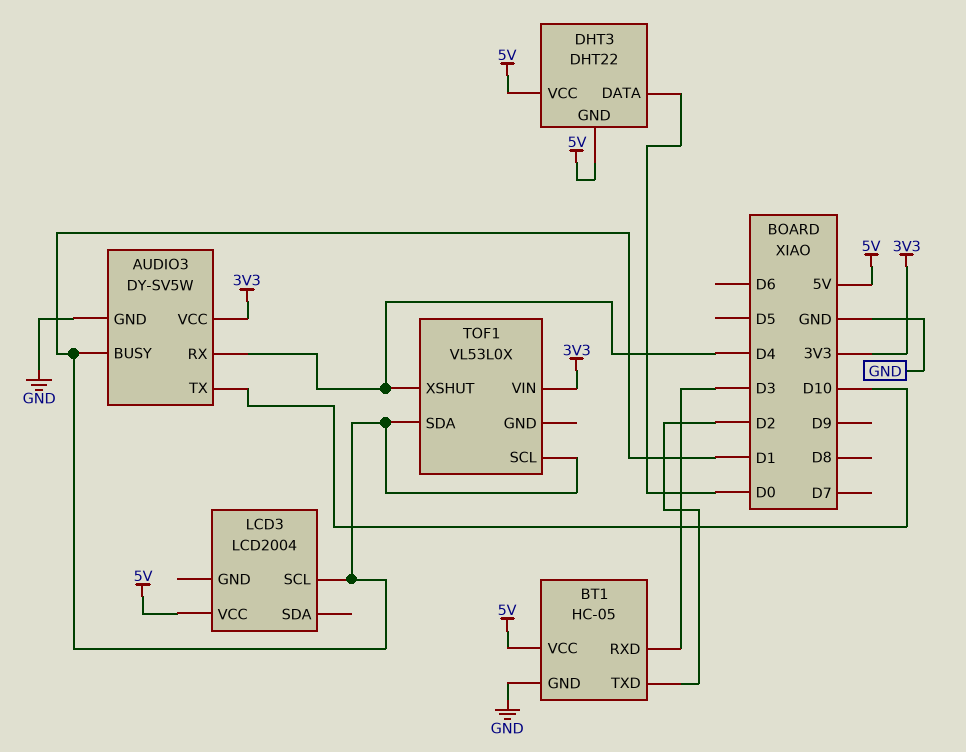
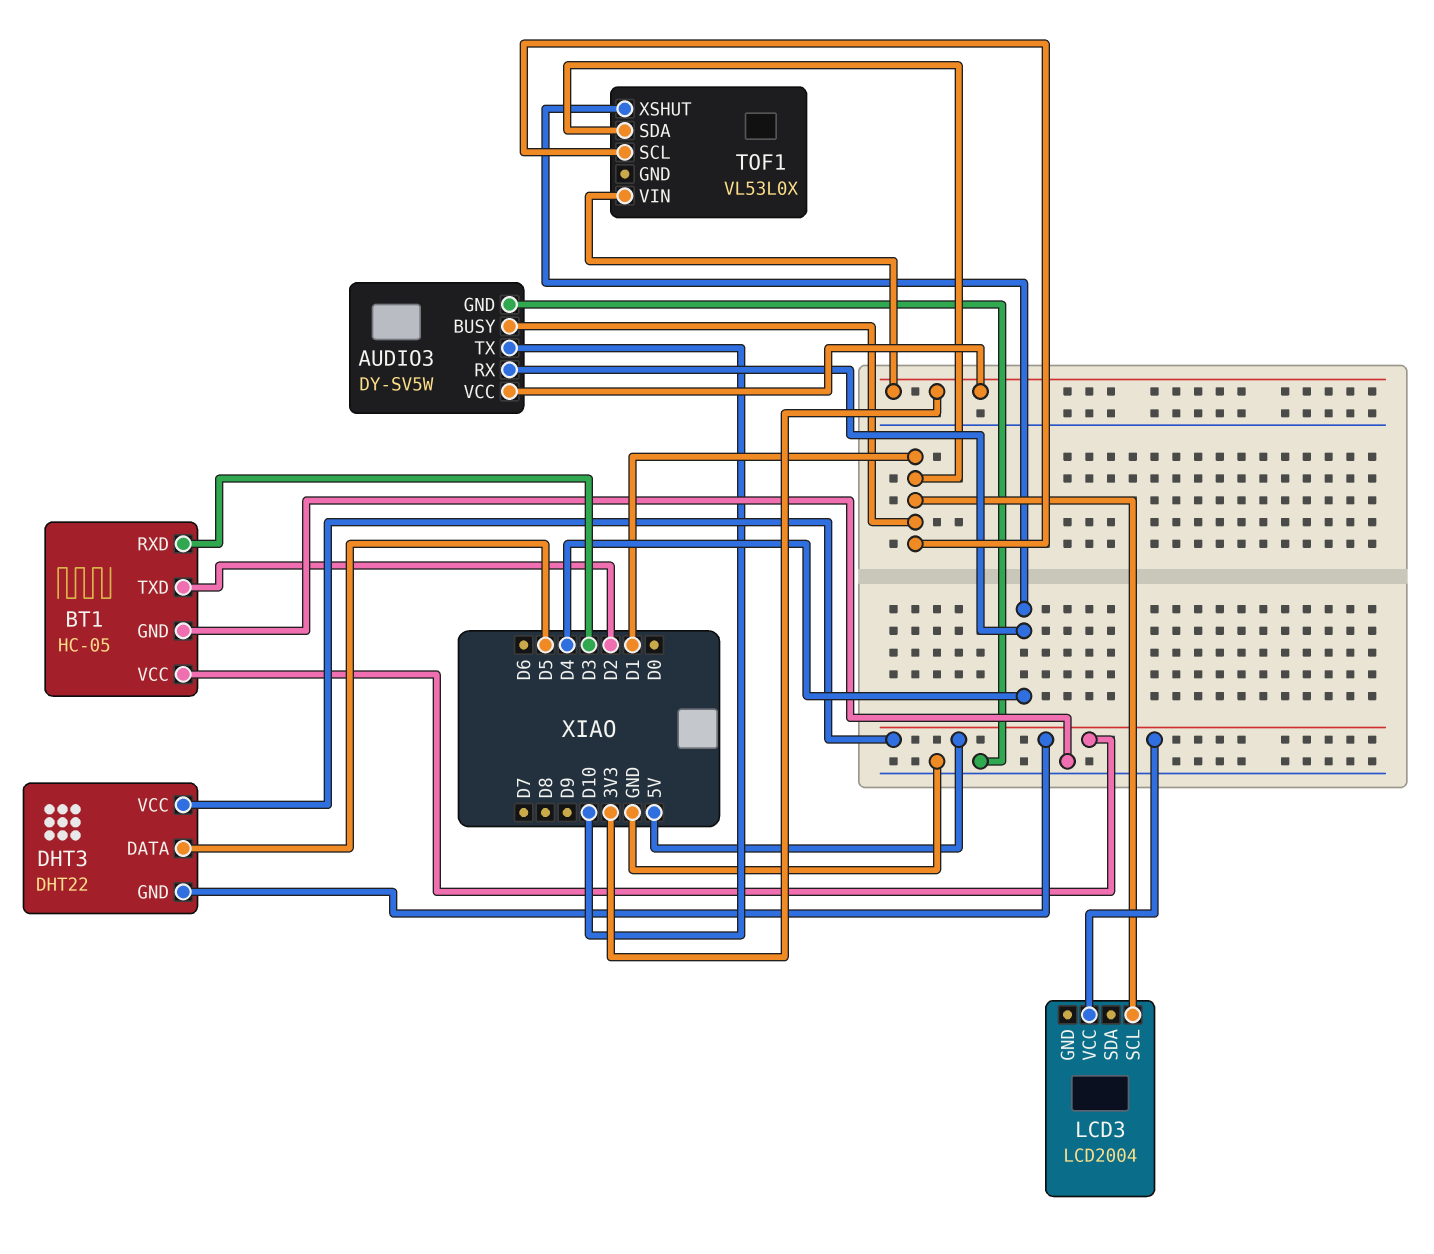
DHT3 pin DATA: D0 -> D5

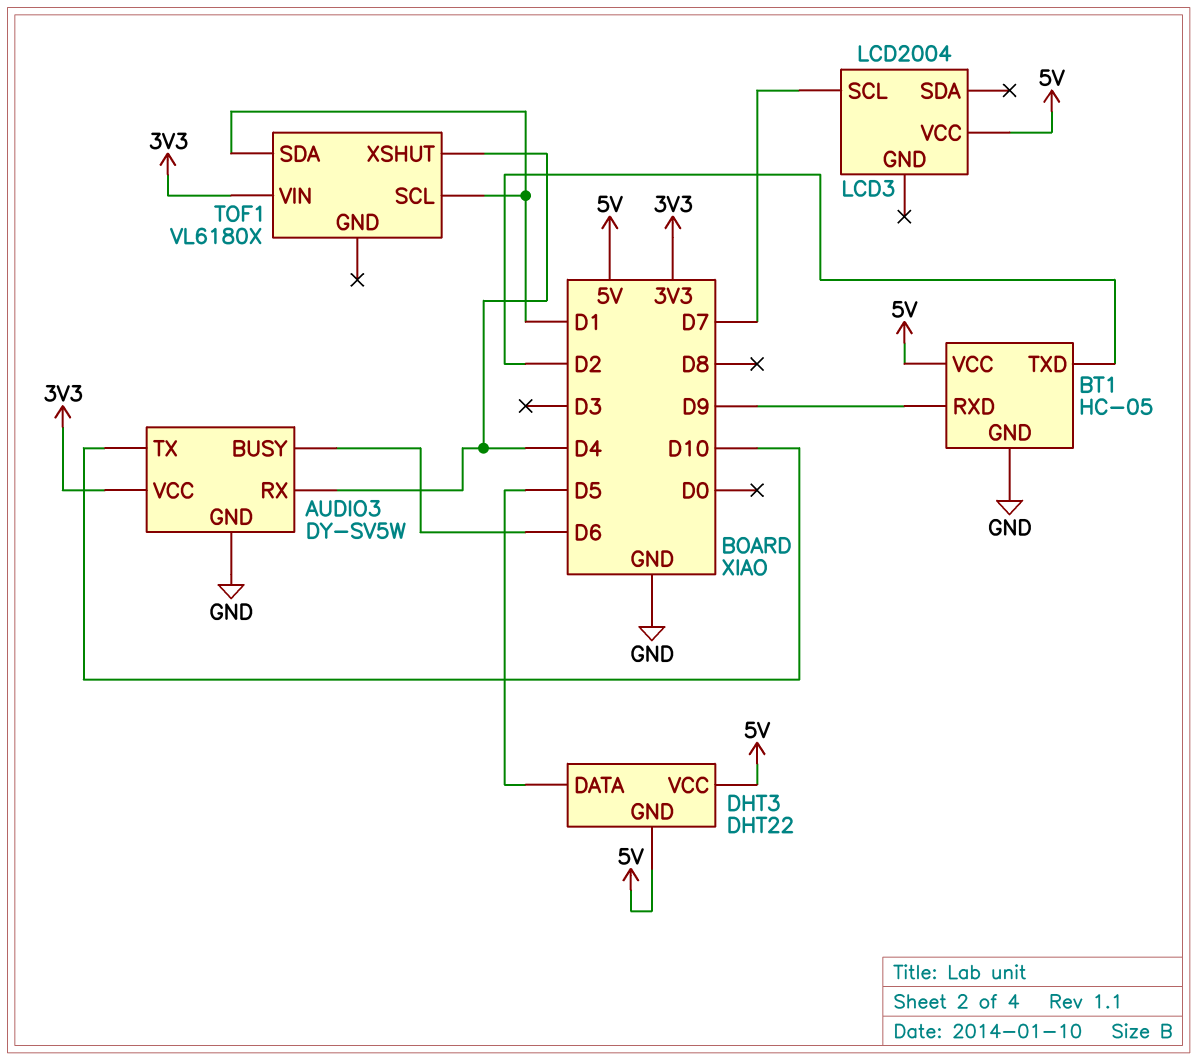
AUDIO3 pin BUSY: D1 -> D6
BT1 pin RXD: D3 -> D9
LCD3 pin SCL: D1 -> D7
TOF1: VL53L0X -> VL6180X

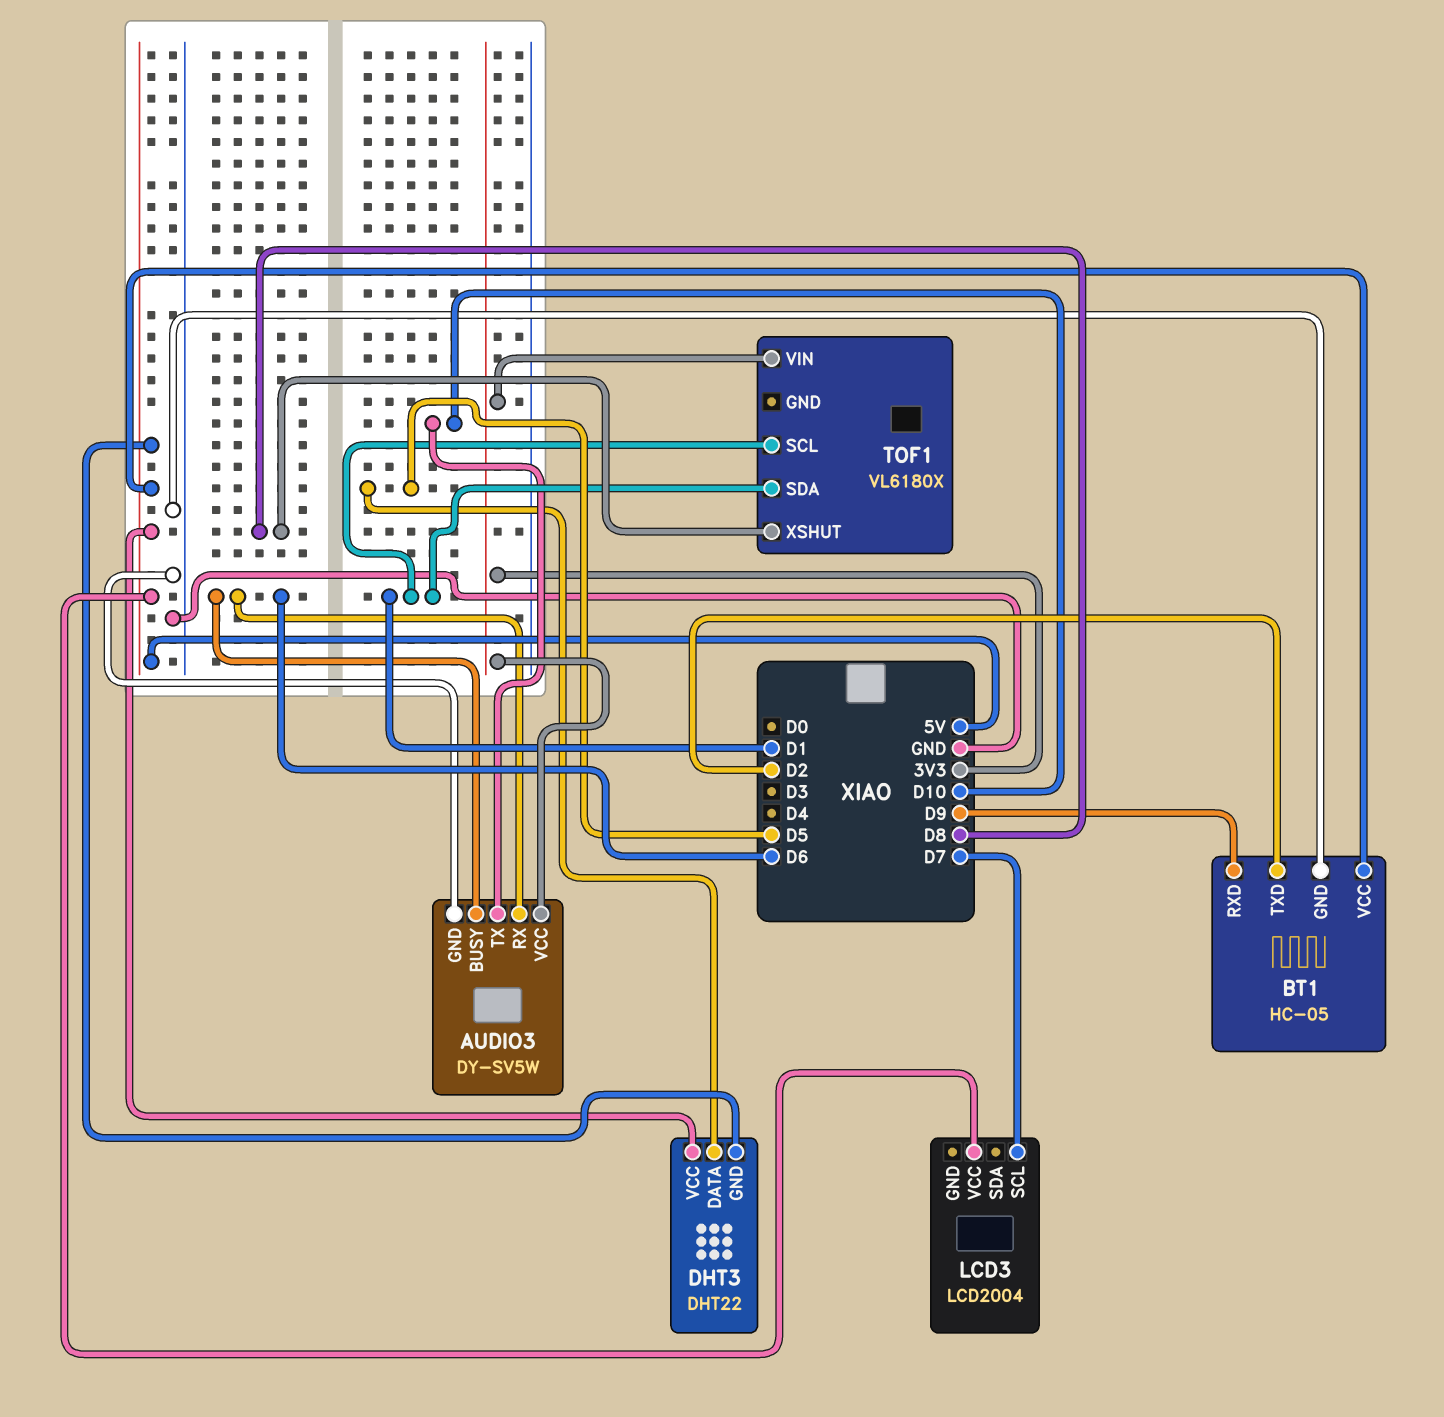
AUDIO3 pin RX: D4 -> D6
TOF1 pin XSHUT: D4 -> D8

